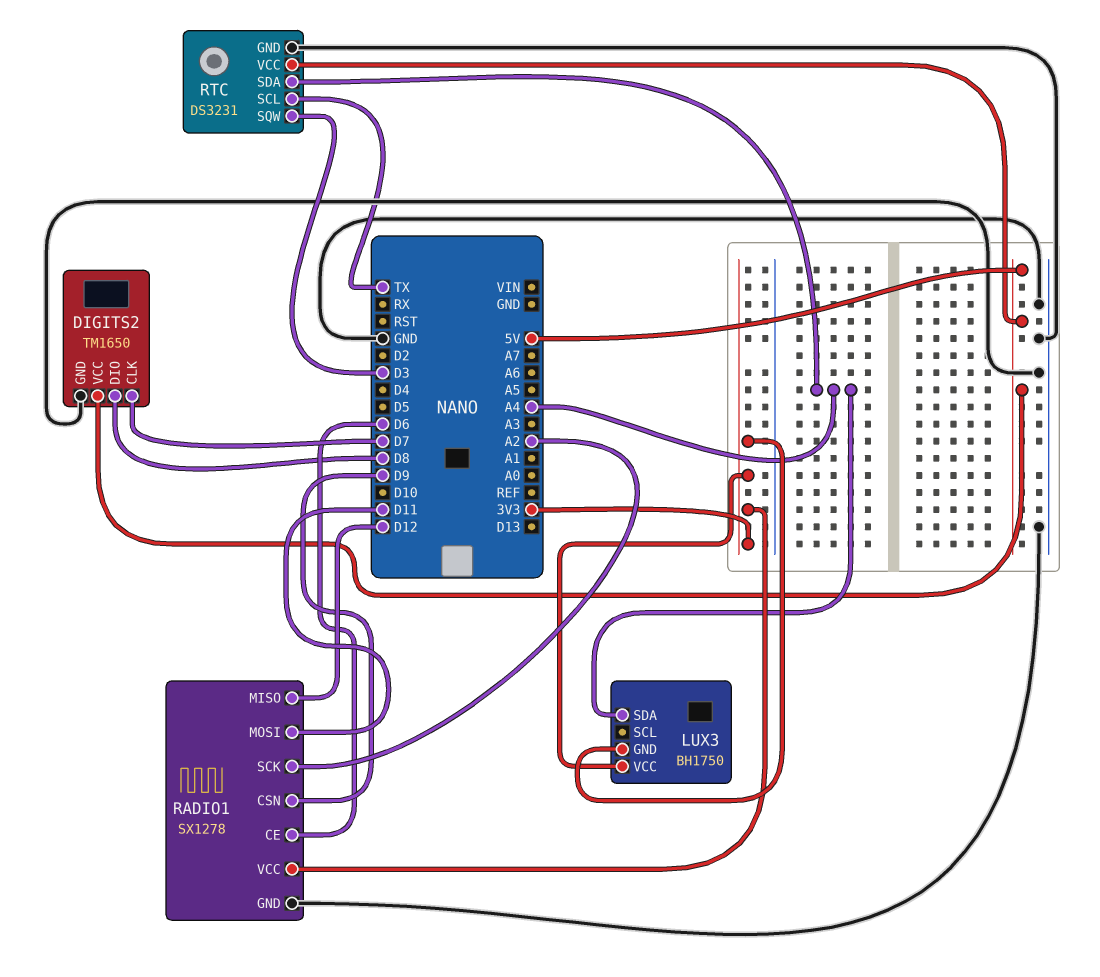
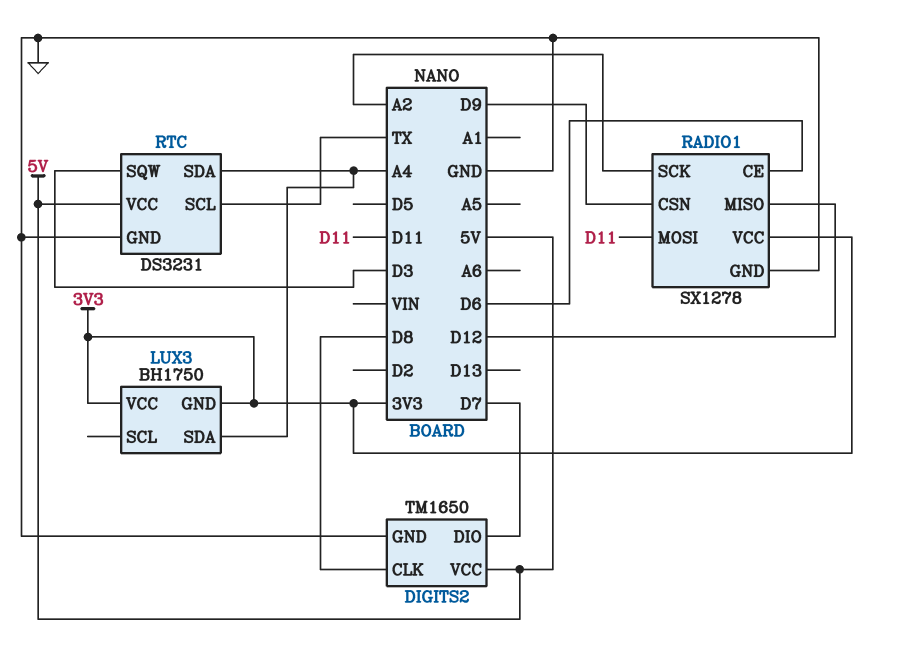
DIGITS2 pin CLK: D7 -> D8
DIGITS2 pin DIO: D8 -> D7

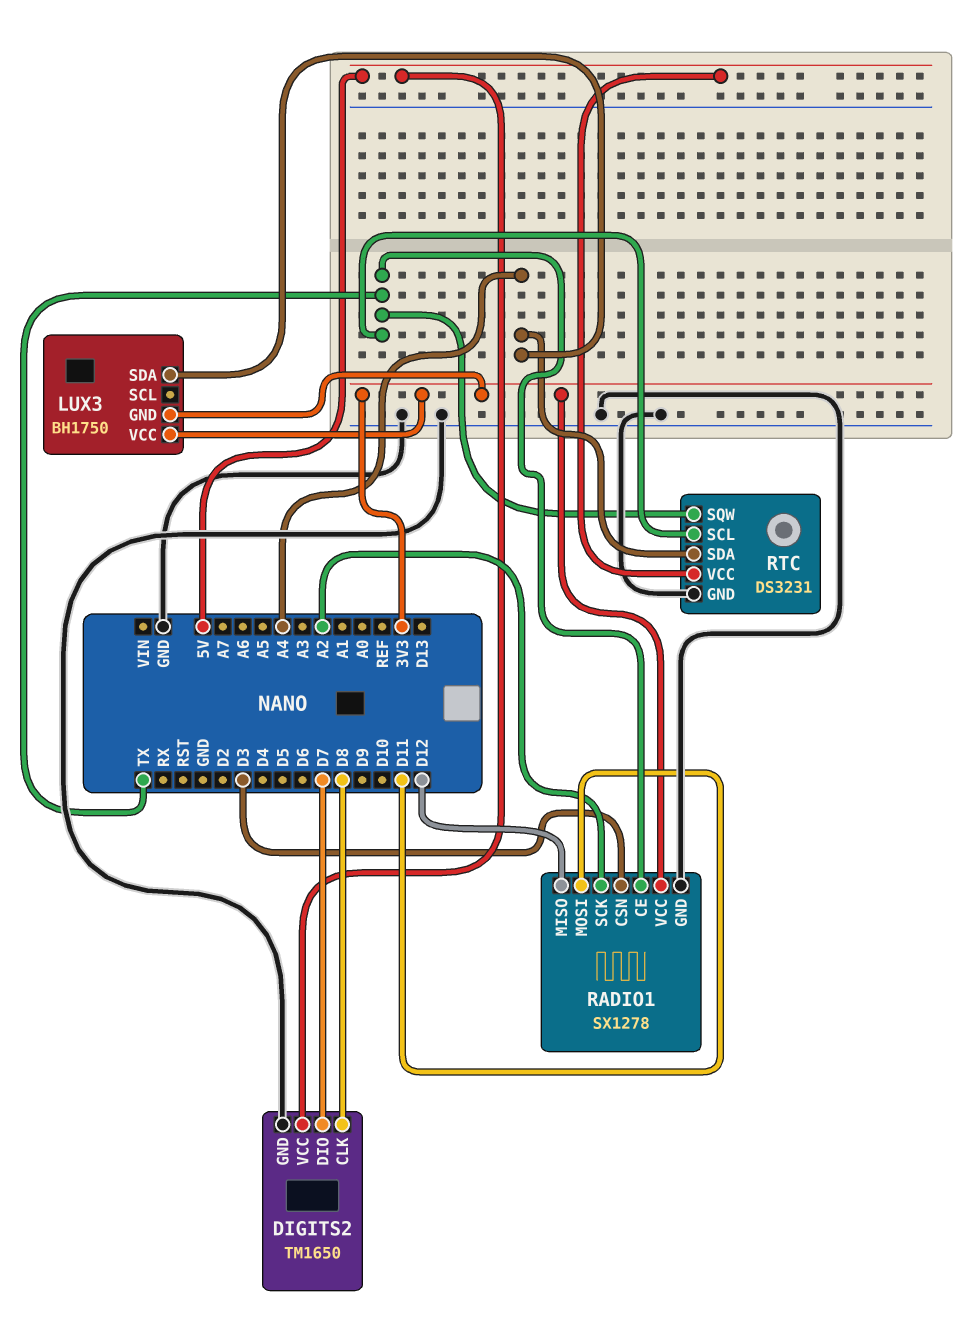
RADIO1 pin CE: D6 -> TX
RADIO1 pin CSN: D9 -> D3
RTC pin SQW: D3 -> TX

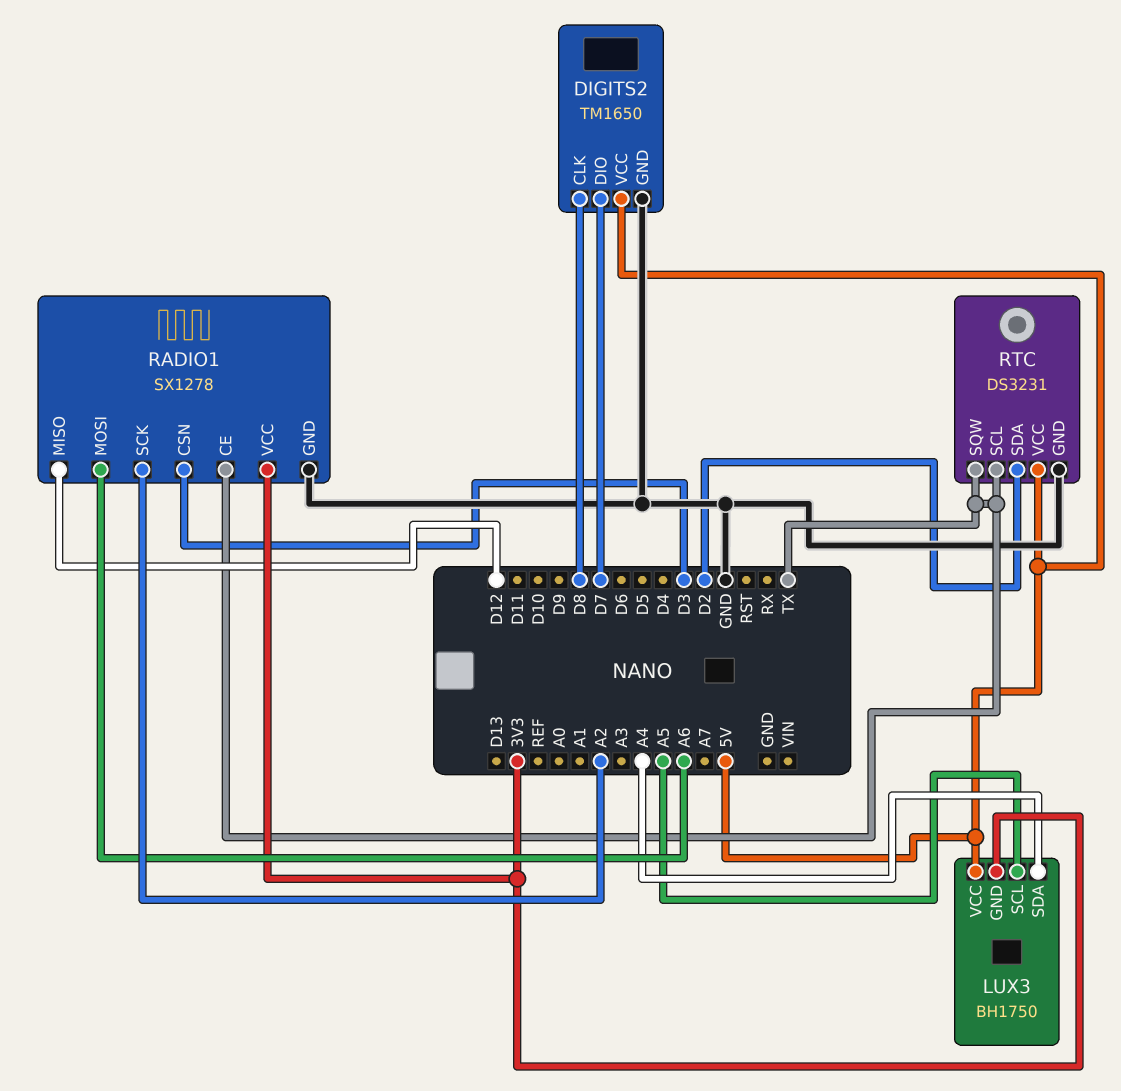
LUX3 pin SCL: none -> A5
LUX3 pin VCC: 3V3 -> 5V
RADIO1 pin MOSI: D11 -> A6
RTC pin SDA: A4 -> D2

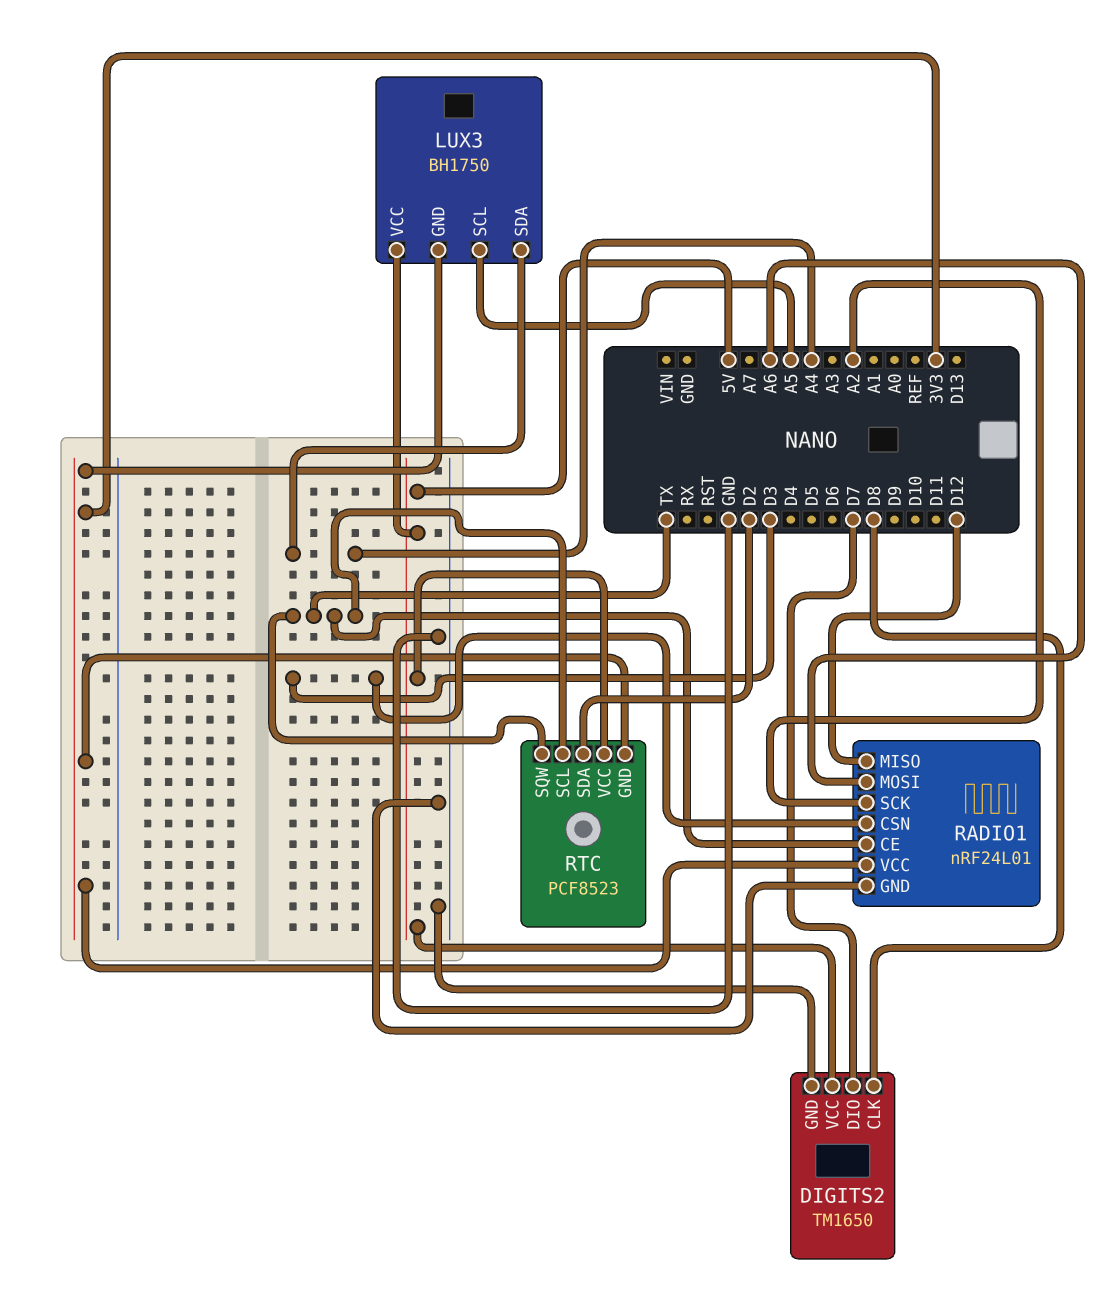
RADIO1: SX1278 -> nRF24L01
RTC: DS3231 -> PCF8523
RTC pin GND: GND -> 3V3

